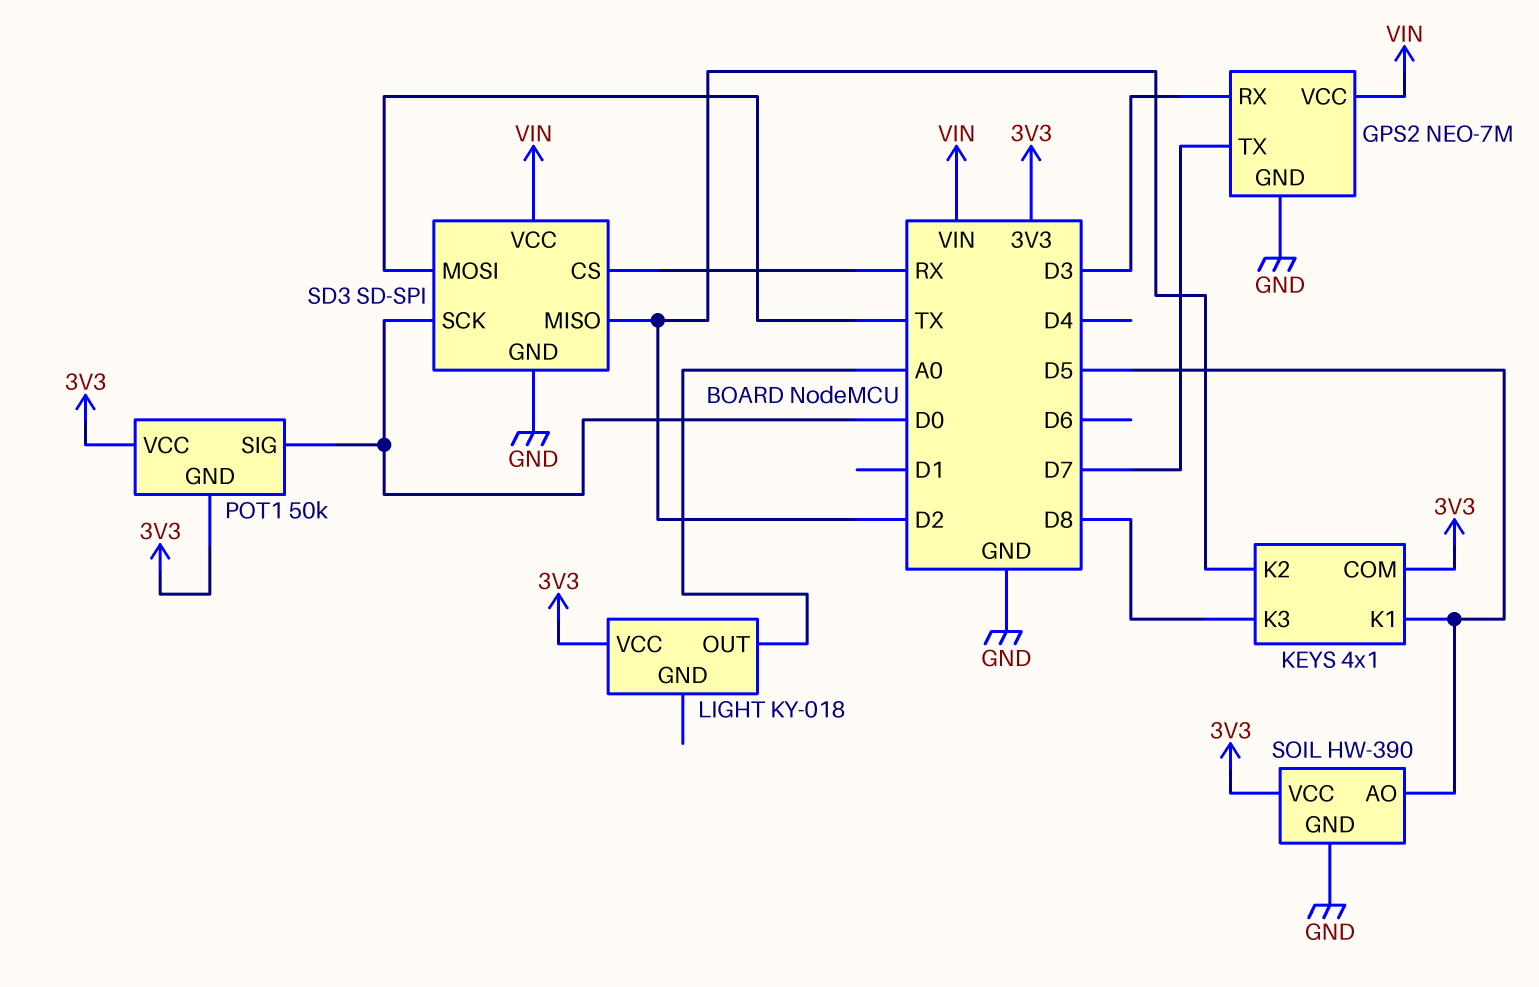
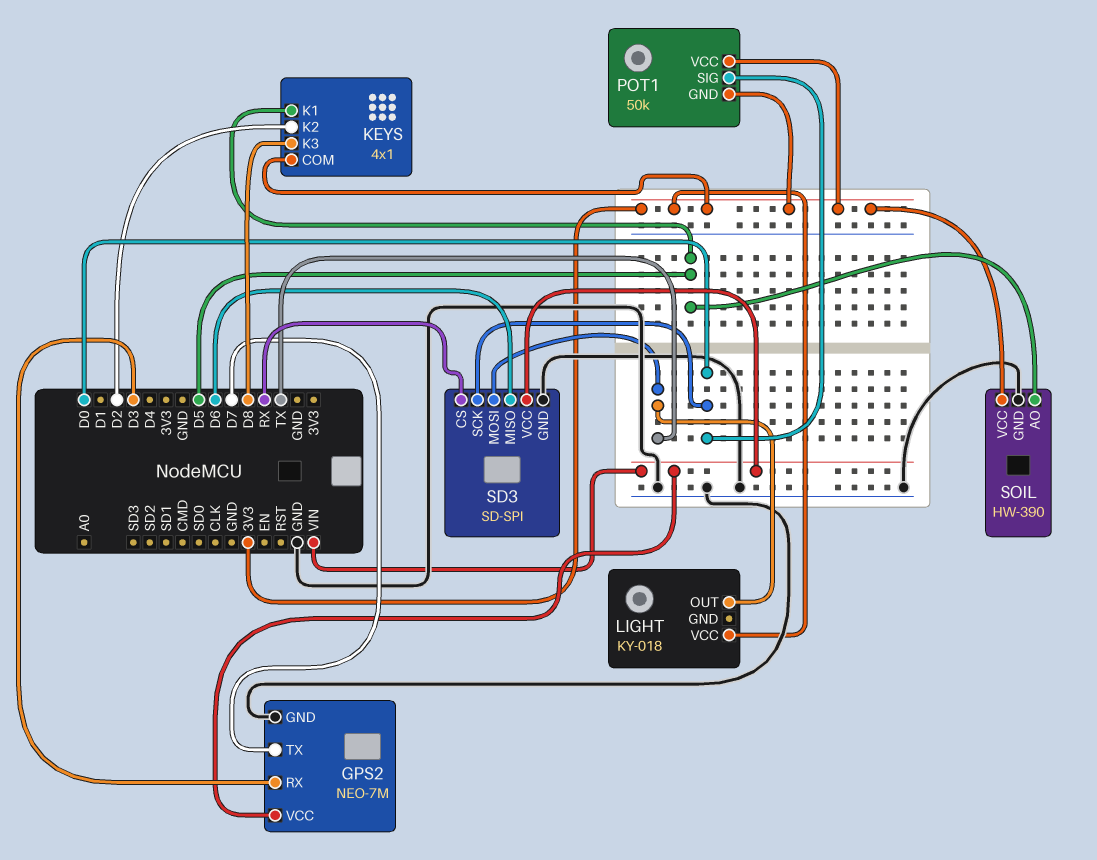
LIGHT pin OUT: A0 -> TX
SD3 pin MISO: D2 -> D6

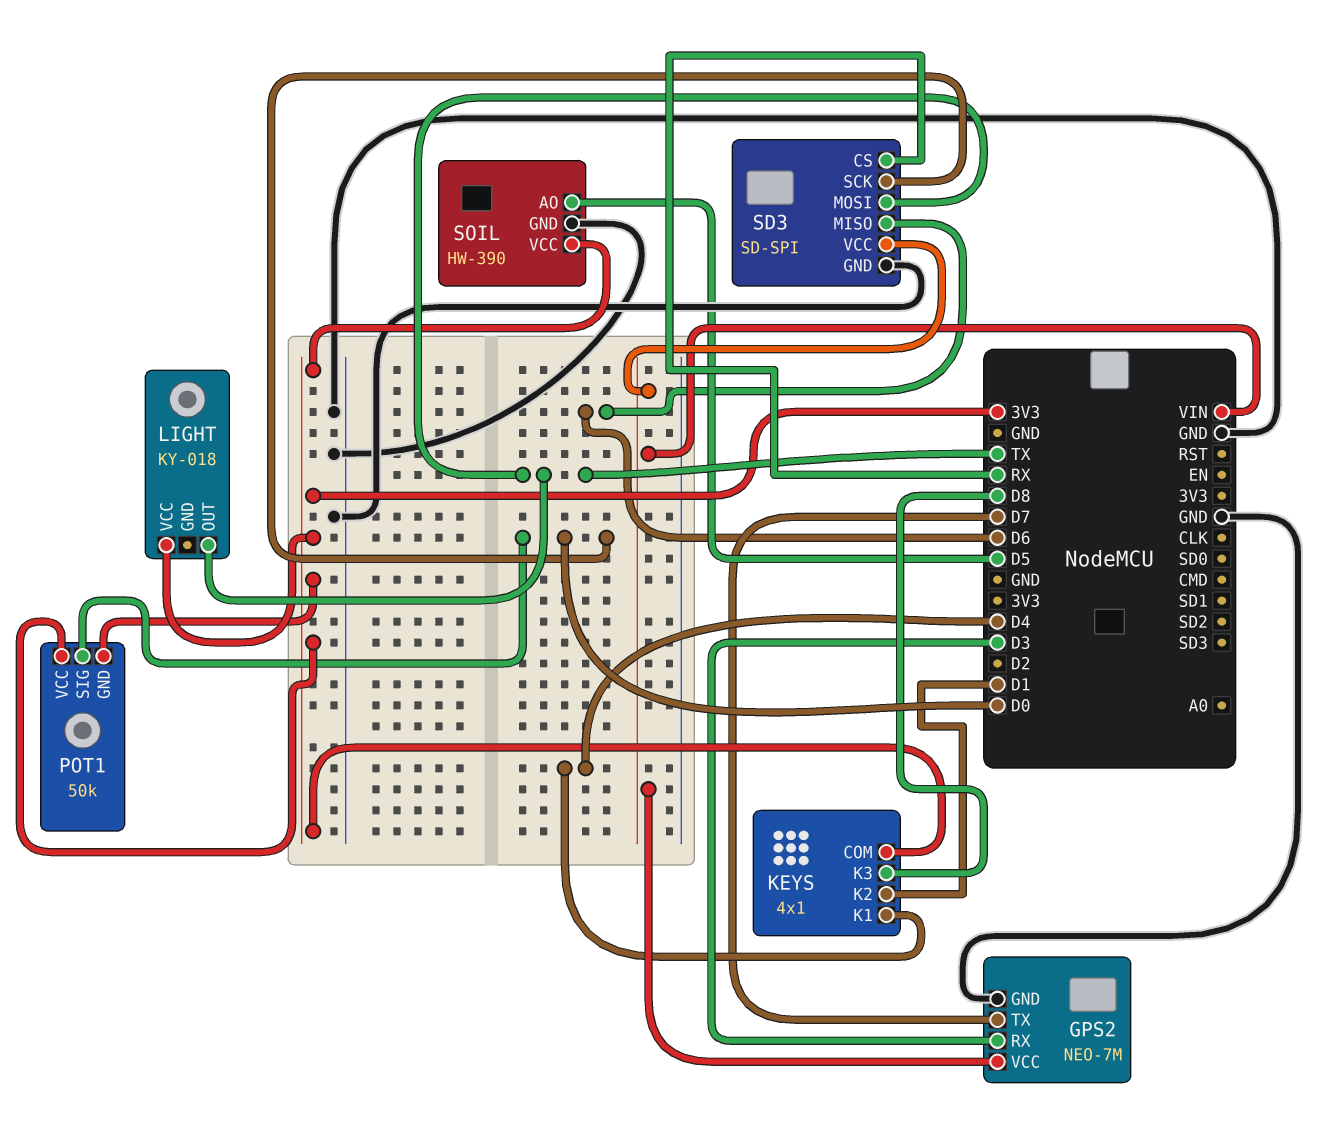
KEYS pin K1: D5 -> D4
KEYS pin K2: D2 -> D1

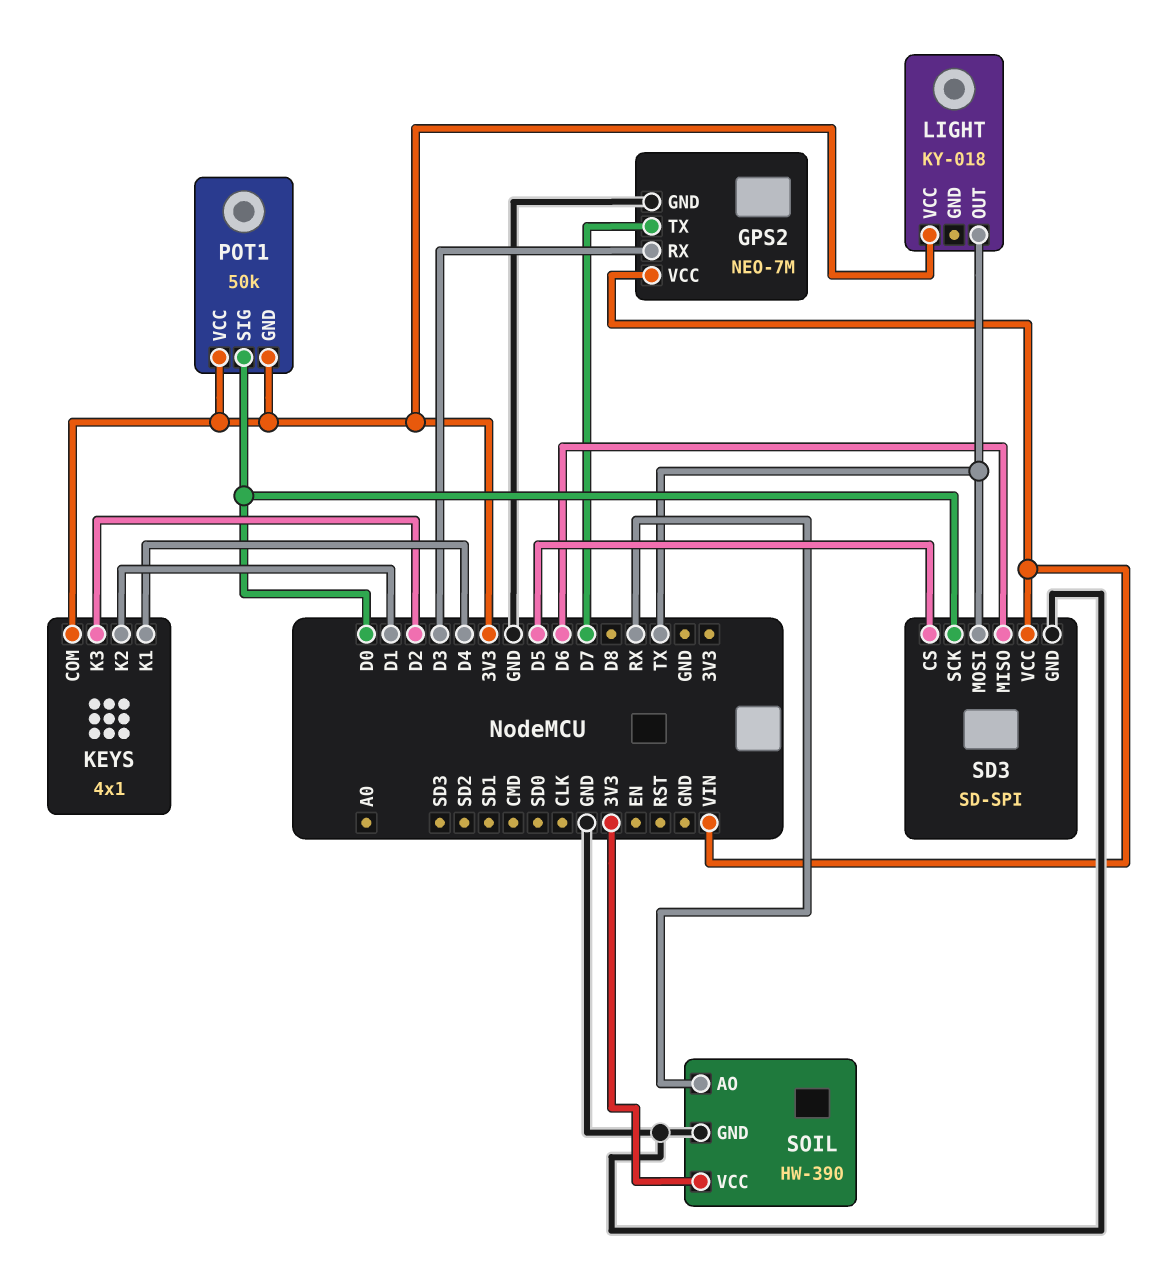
KEYS pin K3: D8 -> D2
SD3 pin CS: RX -> D5
SOIL pin AO: D5 -> RX

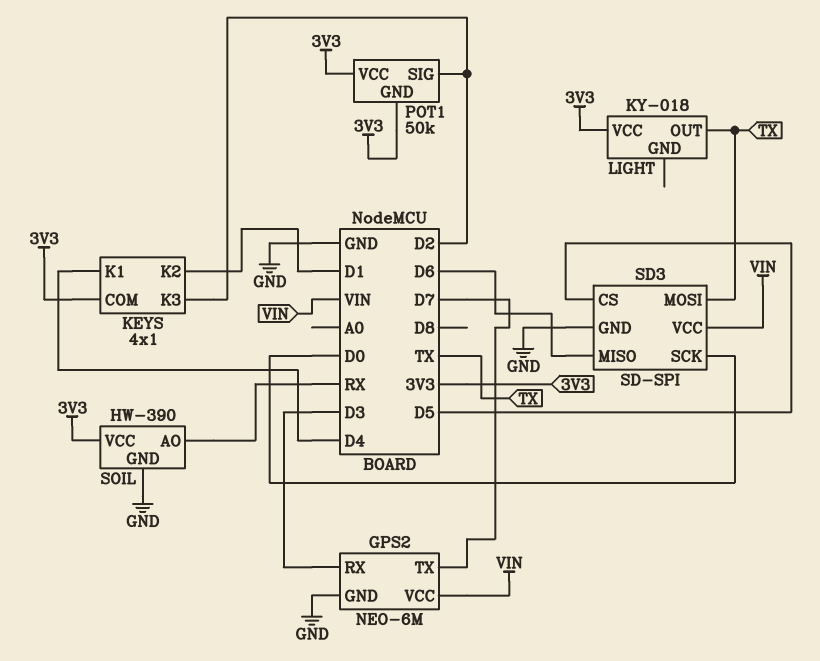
GPS2: NEO-7M -> NEO-6M
POT1 pin SIG: D0 -> D2

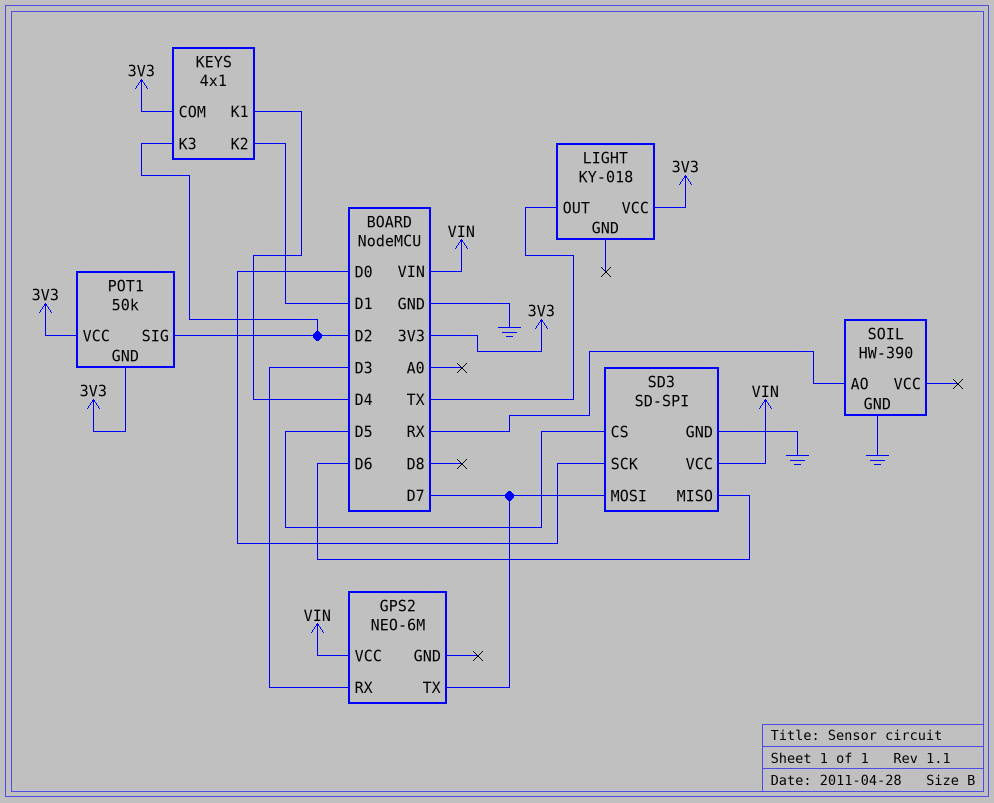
GPS2 pin GND: GND -> none
SD3 pin MOSI: TX -> D7
SOIL pin VCC: 3V3 -> none

